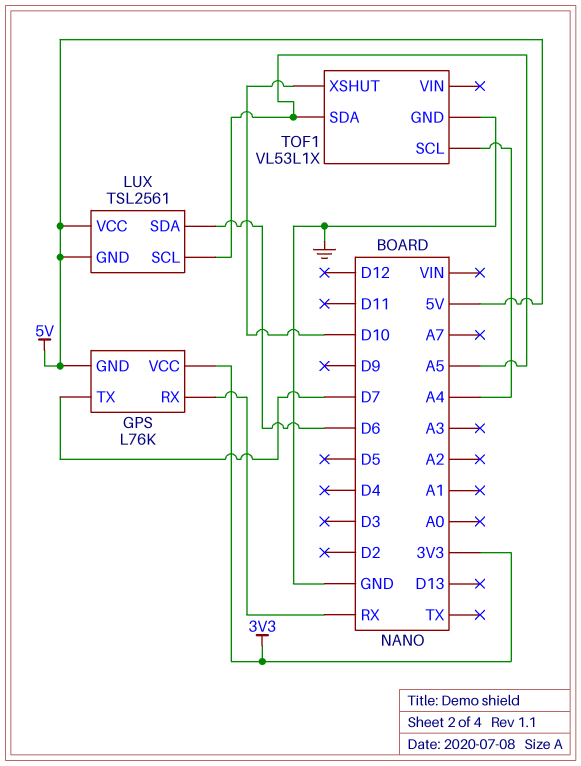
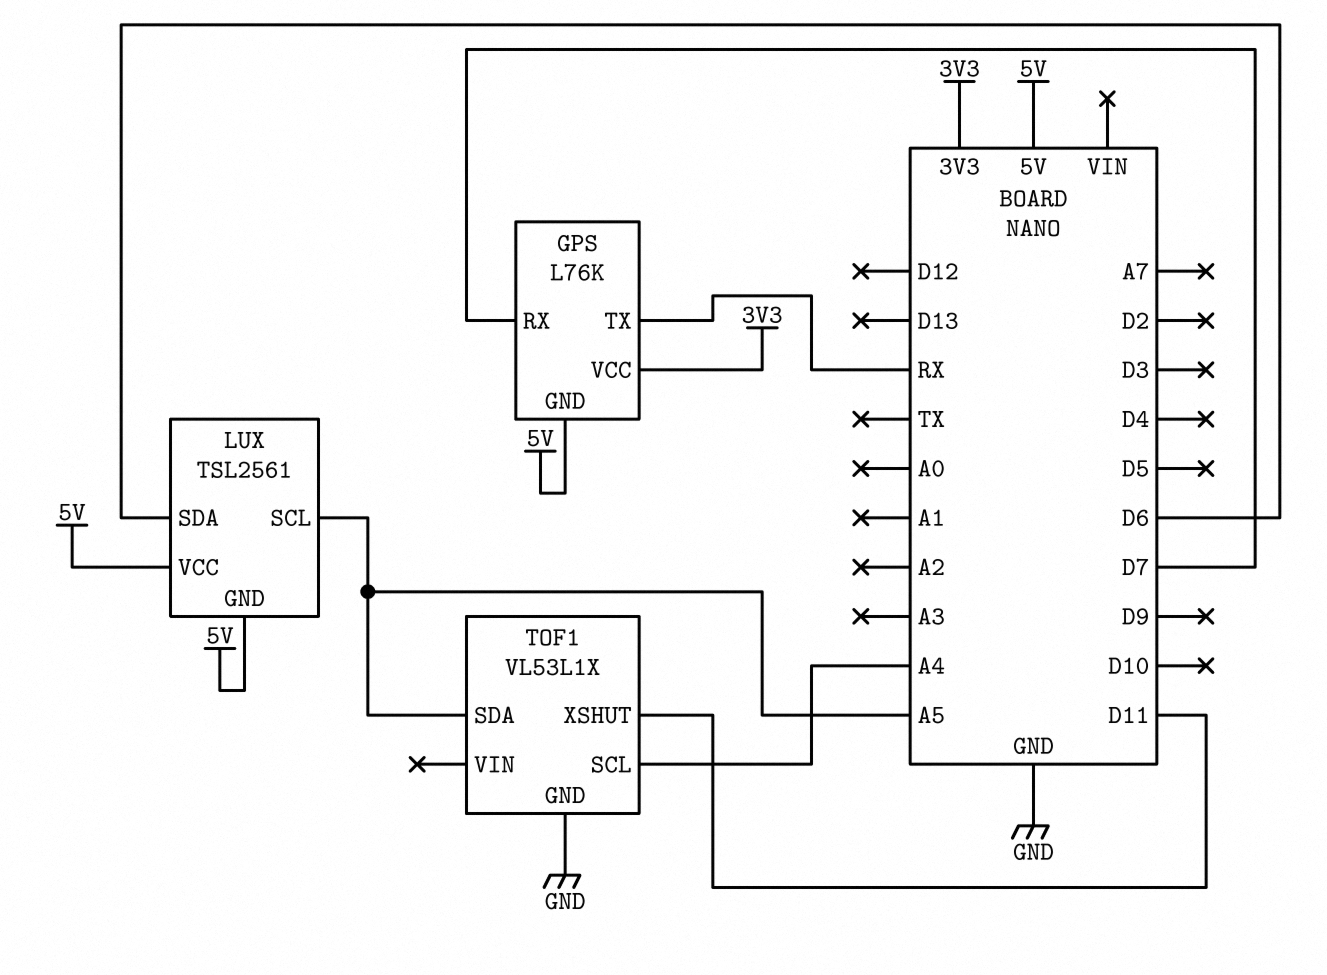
GPS pin RX: RX -> D7
GPS pin TX: D7 -> RX
TOF1 pin XSHUT: D10 -> D11

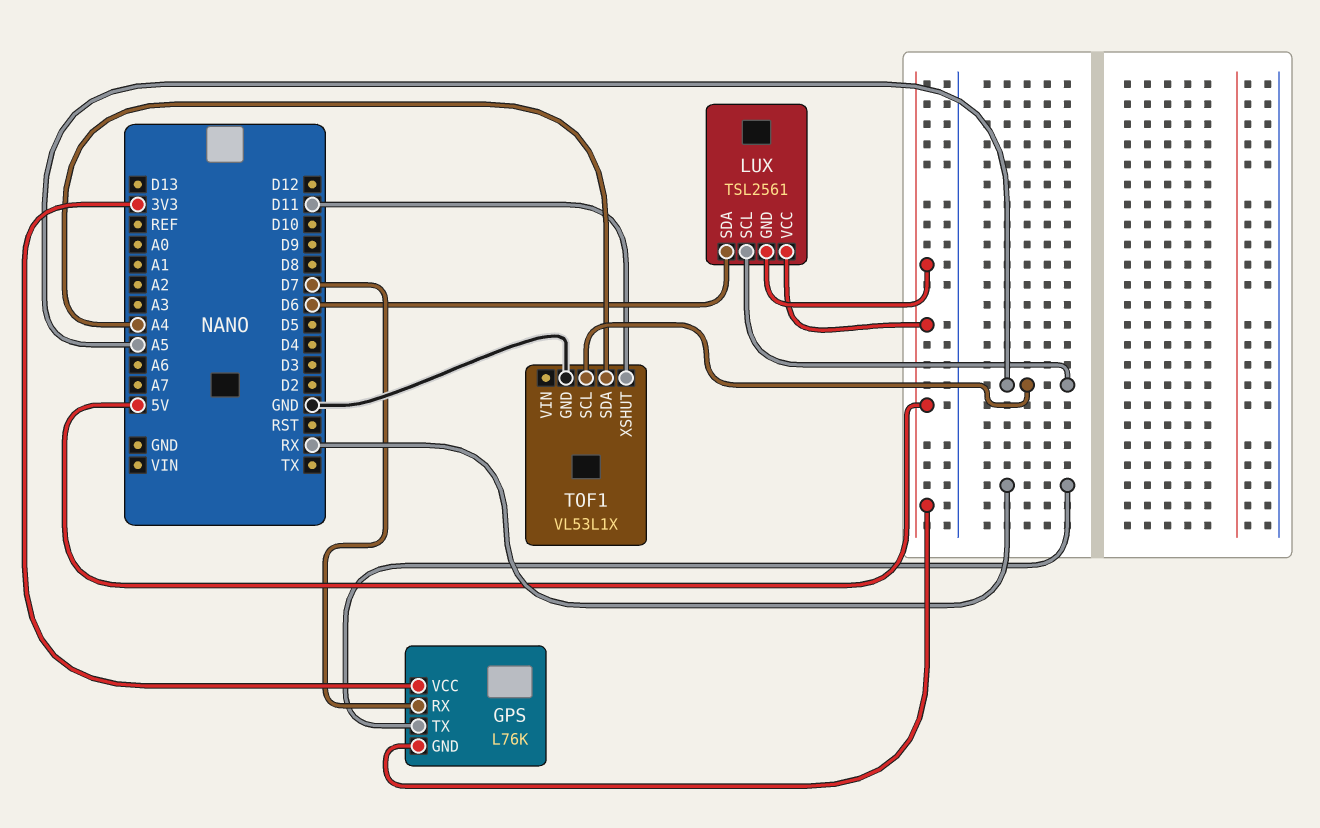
TOF1 pin SCL: A4 -> A5
TOF1 pin SDA: A5 -> A4

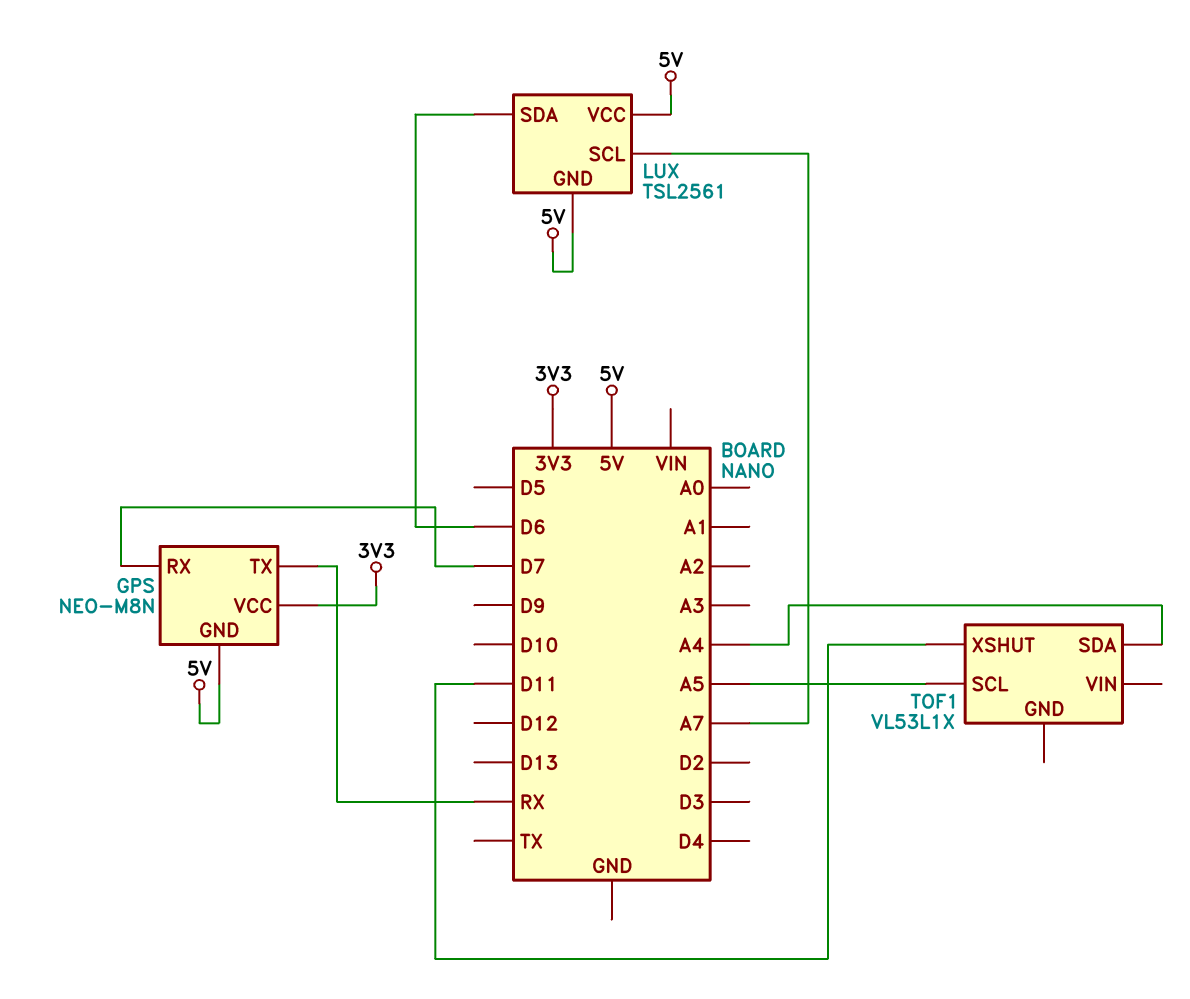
GPS: L76K -> NEO-M8N
LUX pin SCL: A5 -> A7
TOF1 pin GND: GND -> none

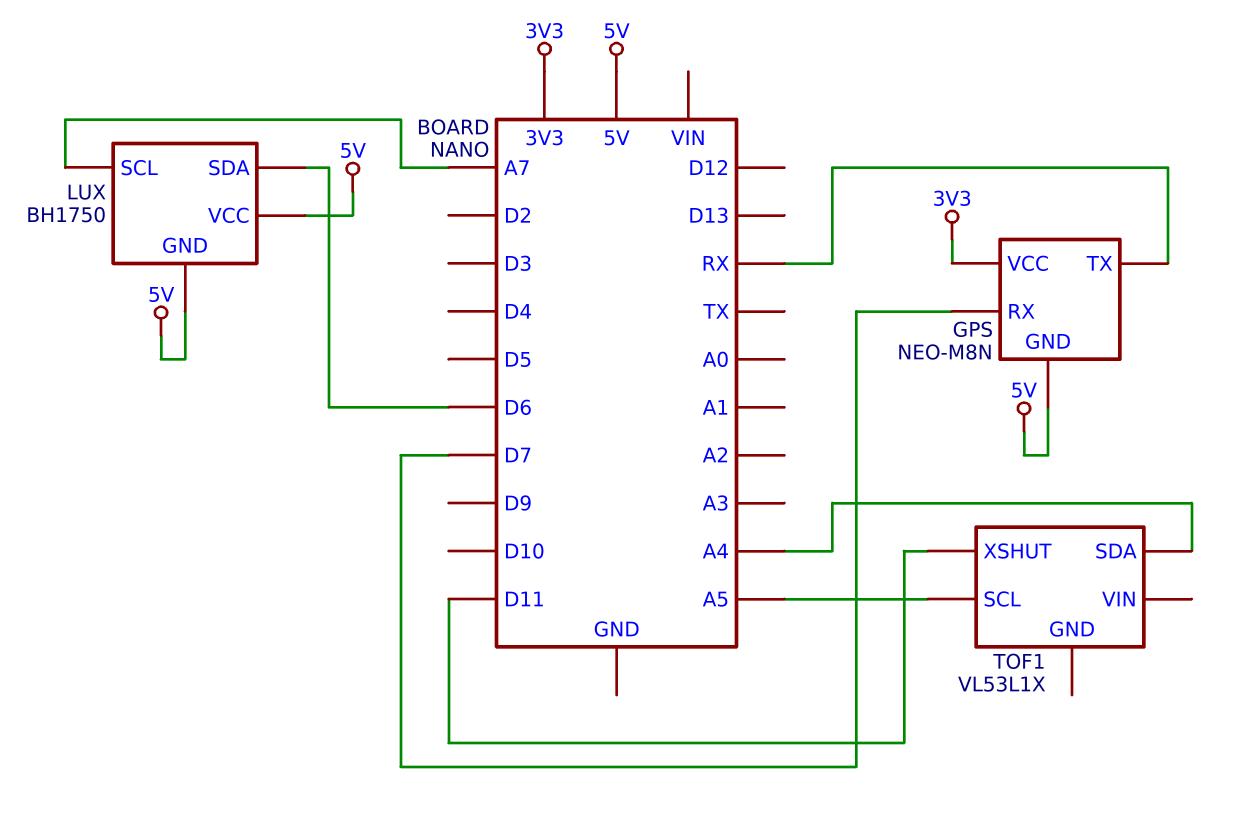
LUX: TSL2561 -> BH1750

